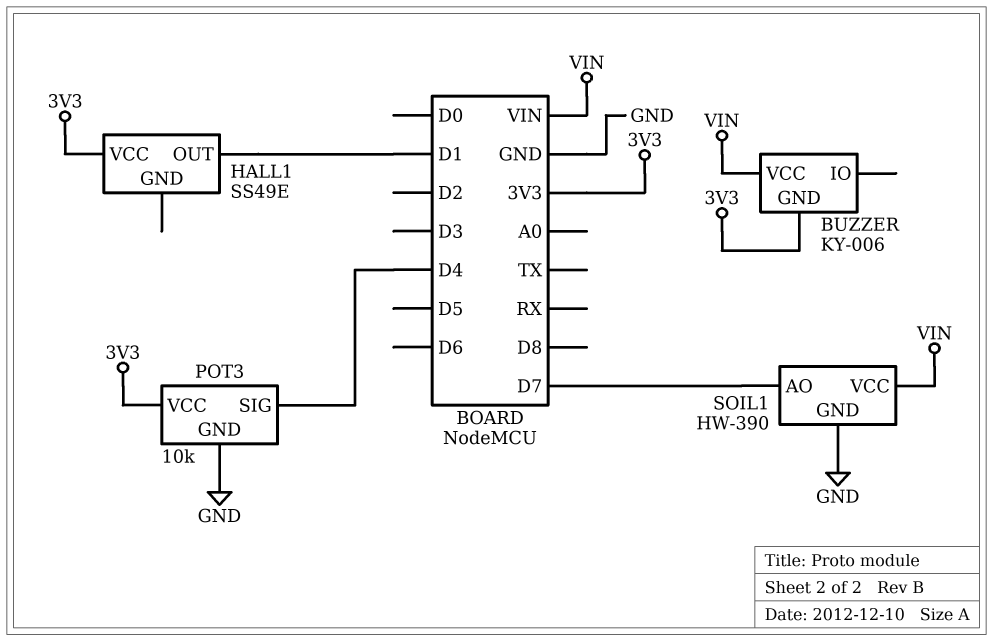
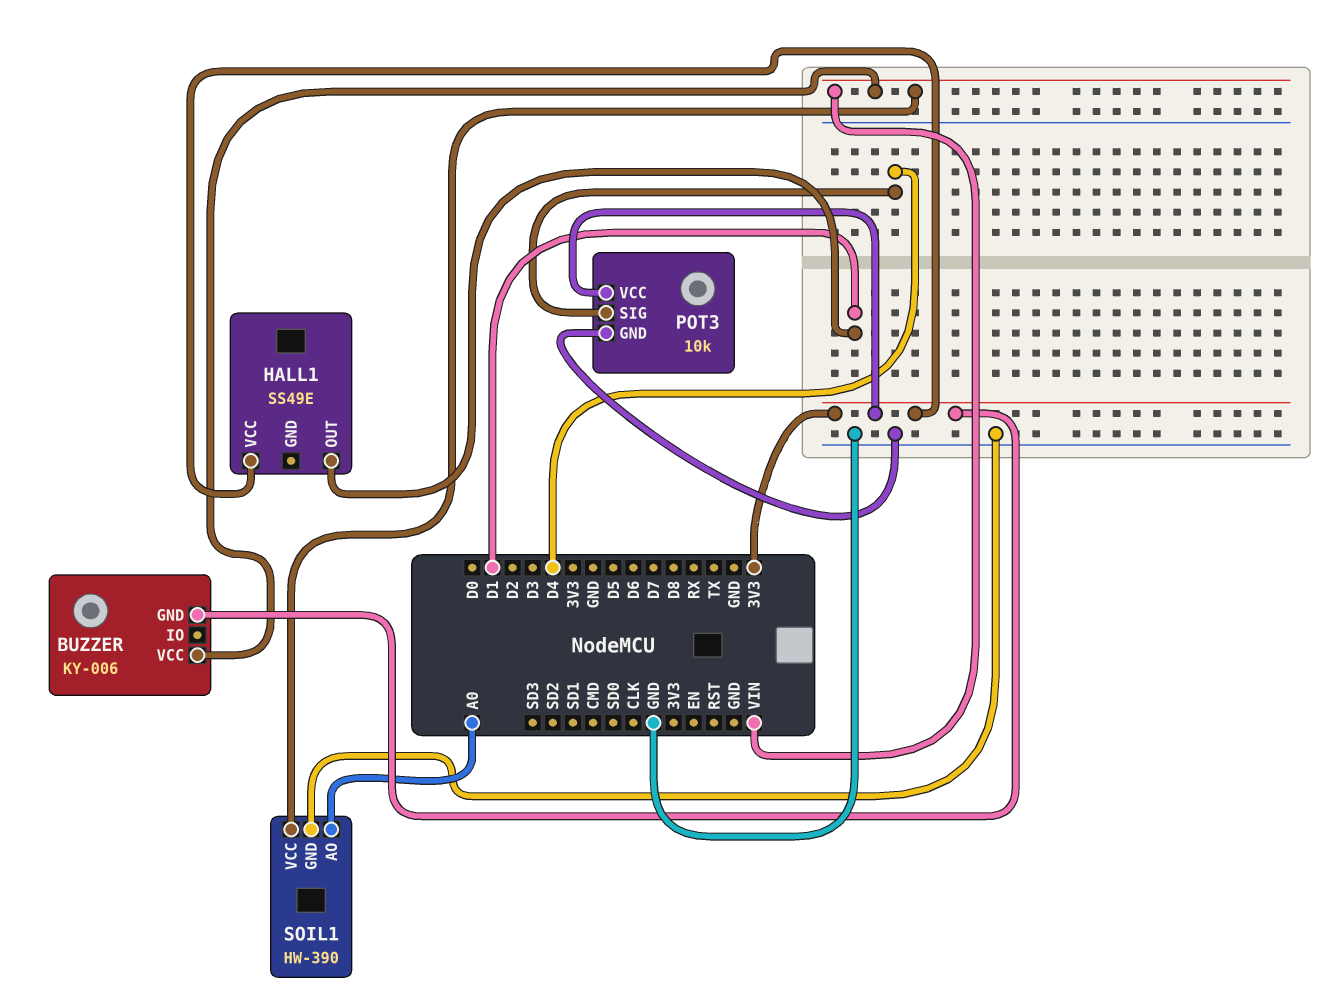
SOIL1 pin AO: D7 -> A0

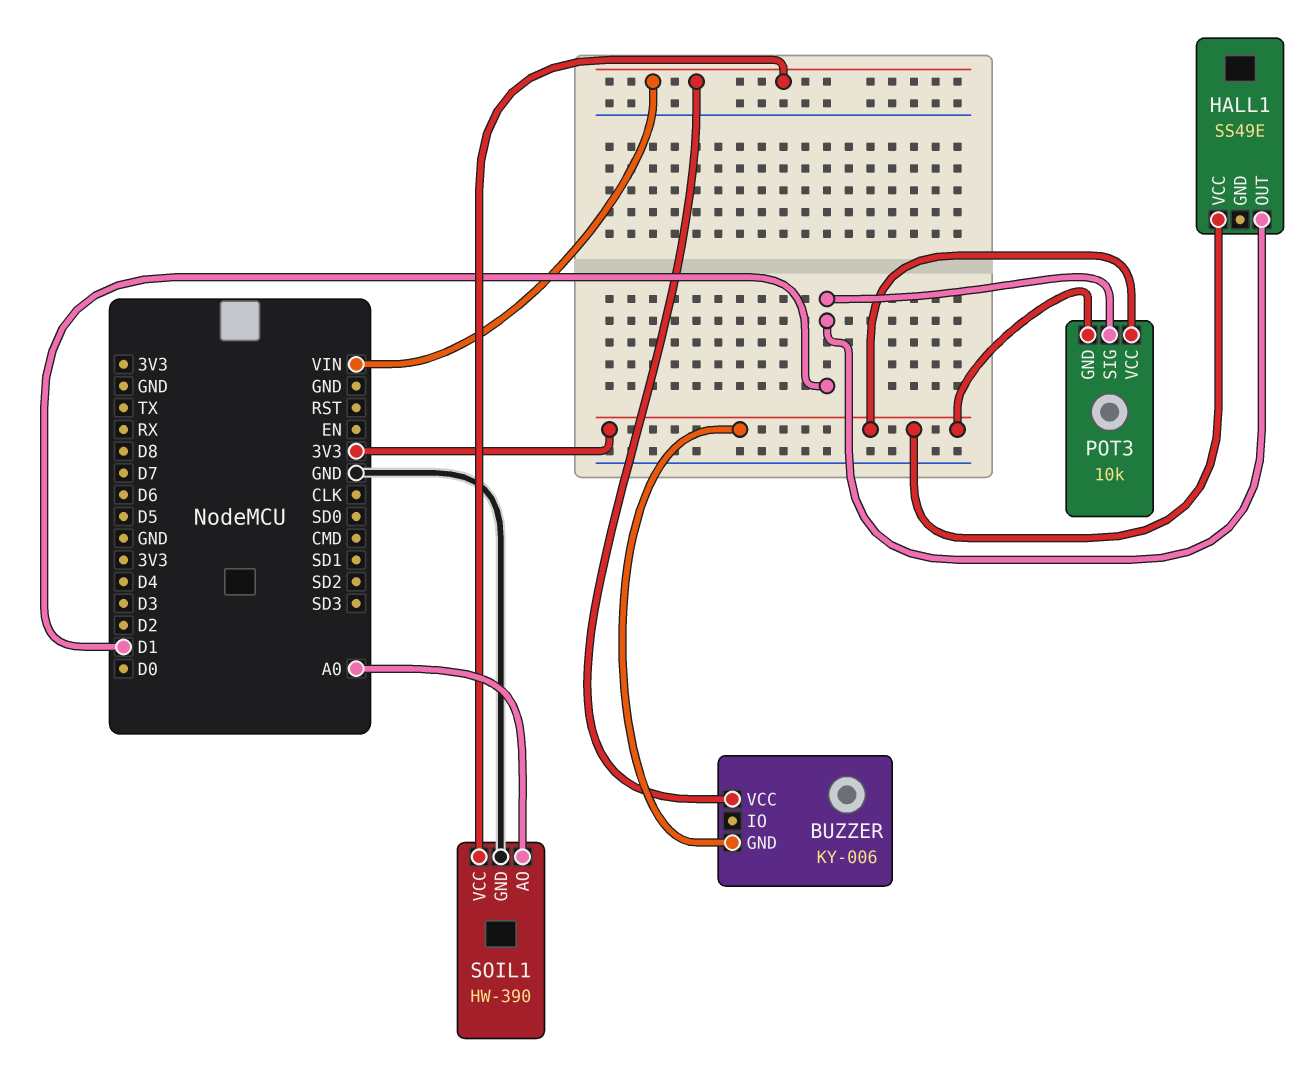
POT3 pin GND: GND -> 3V3
POT3 pin SIG: D4 -> D1

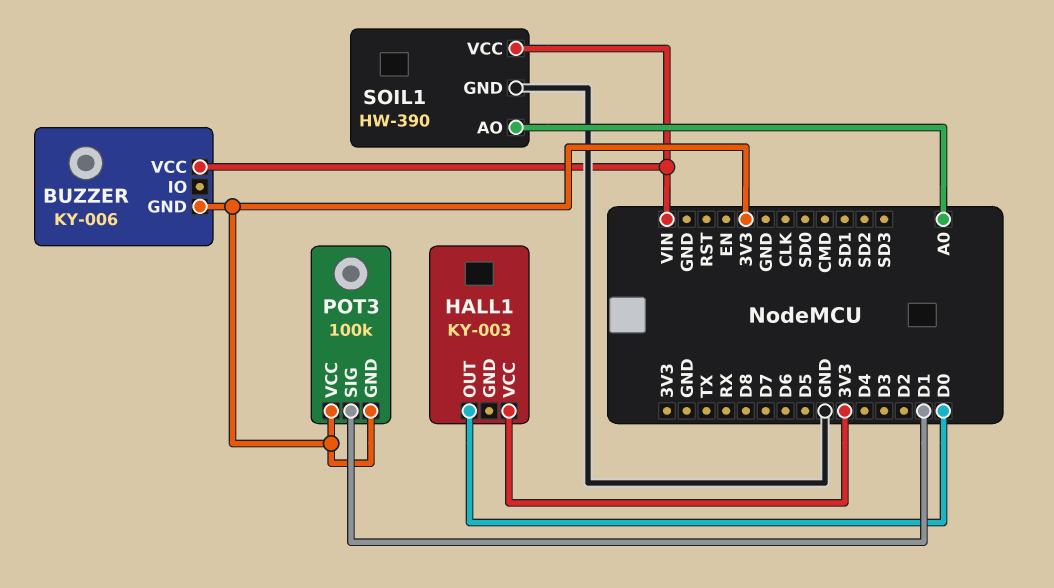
HALL1: SS49E -> KY-003
HALL1 pin OUT: D1 -> D0
POT3: 10k -> 100k

